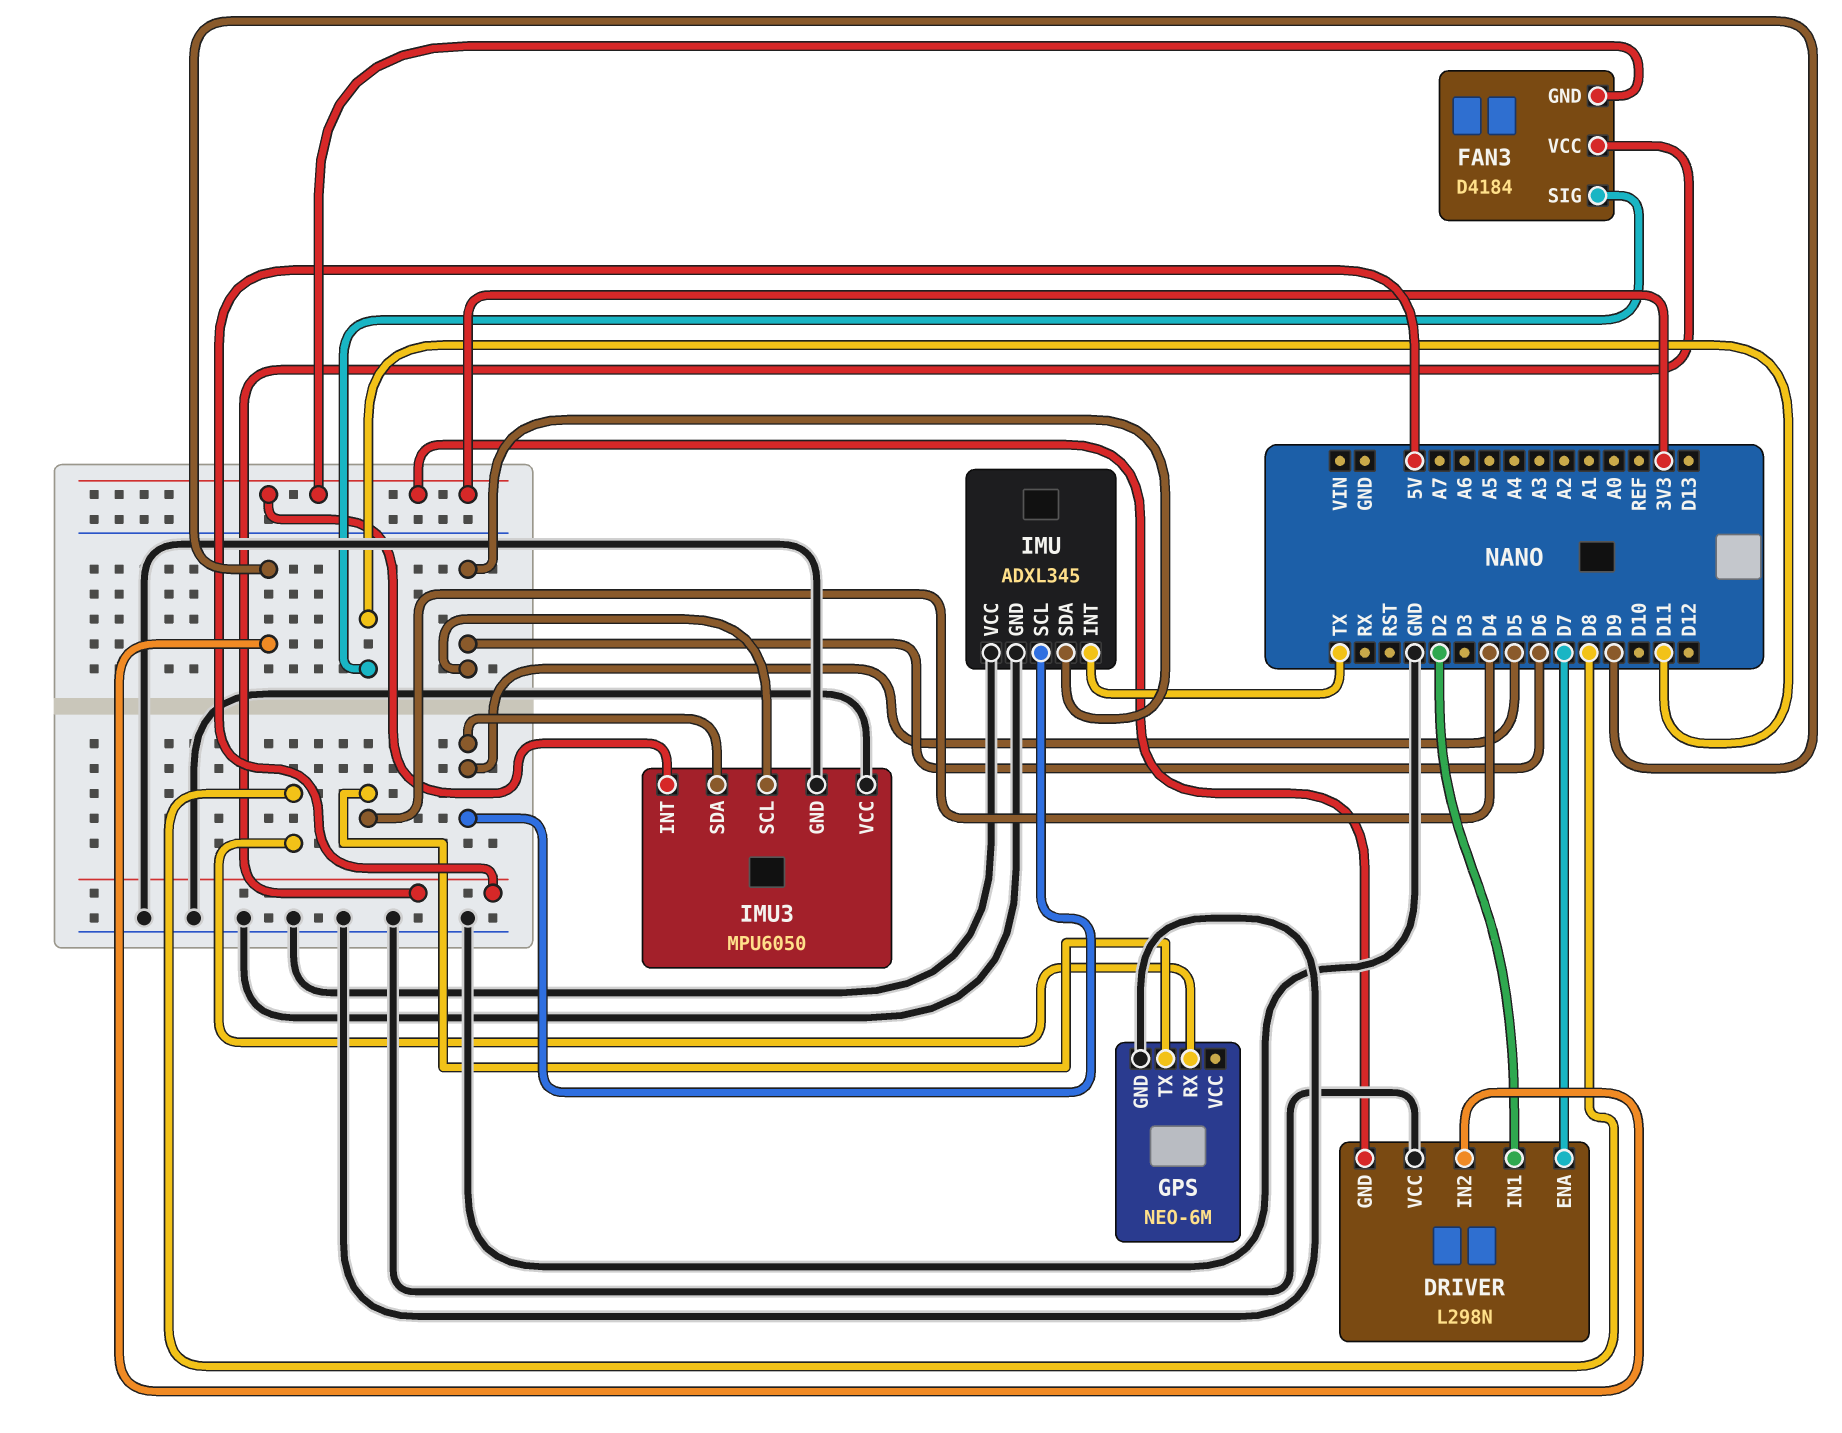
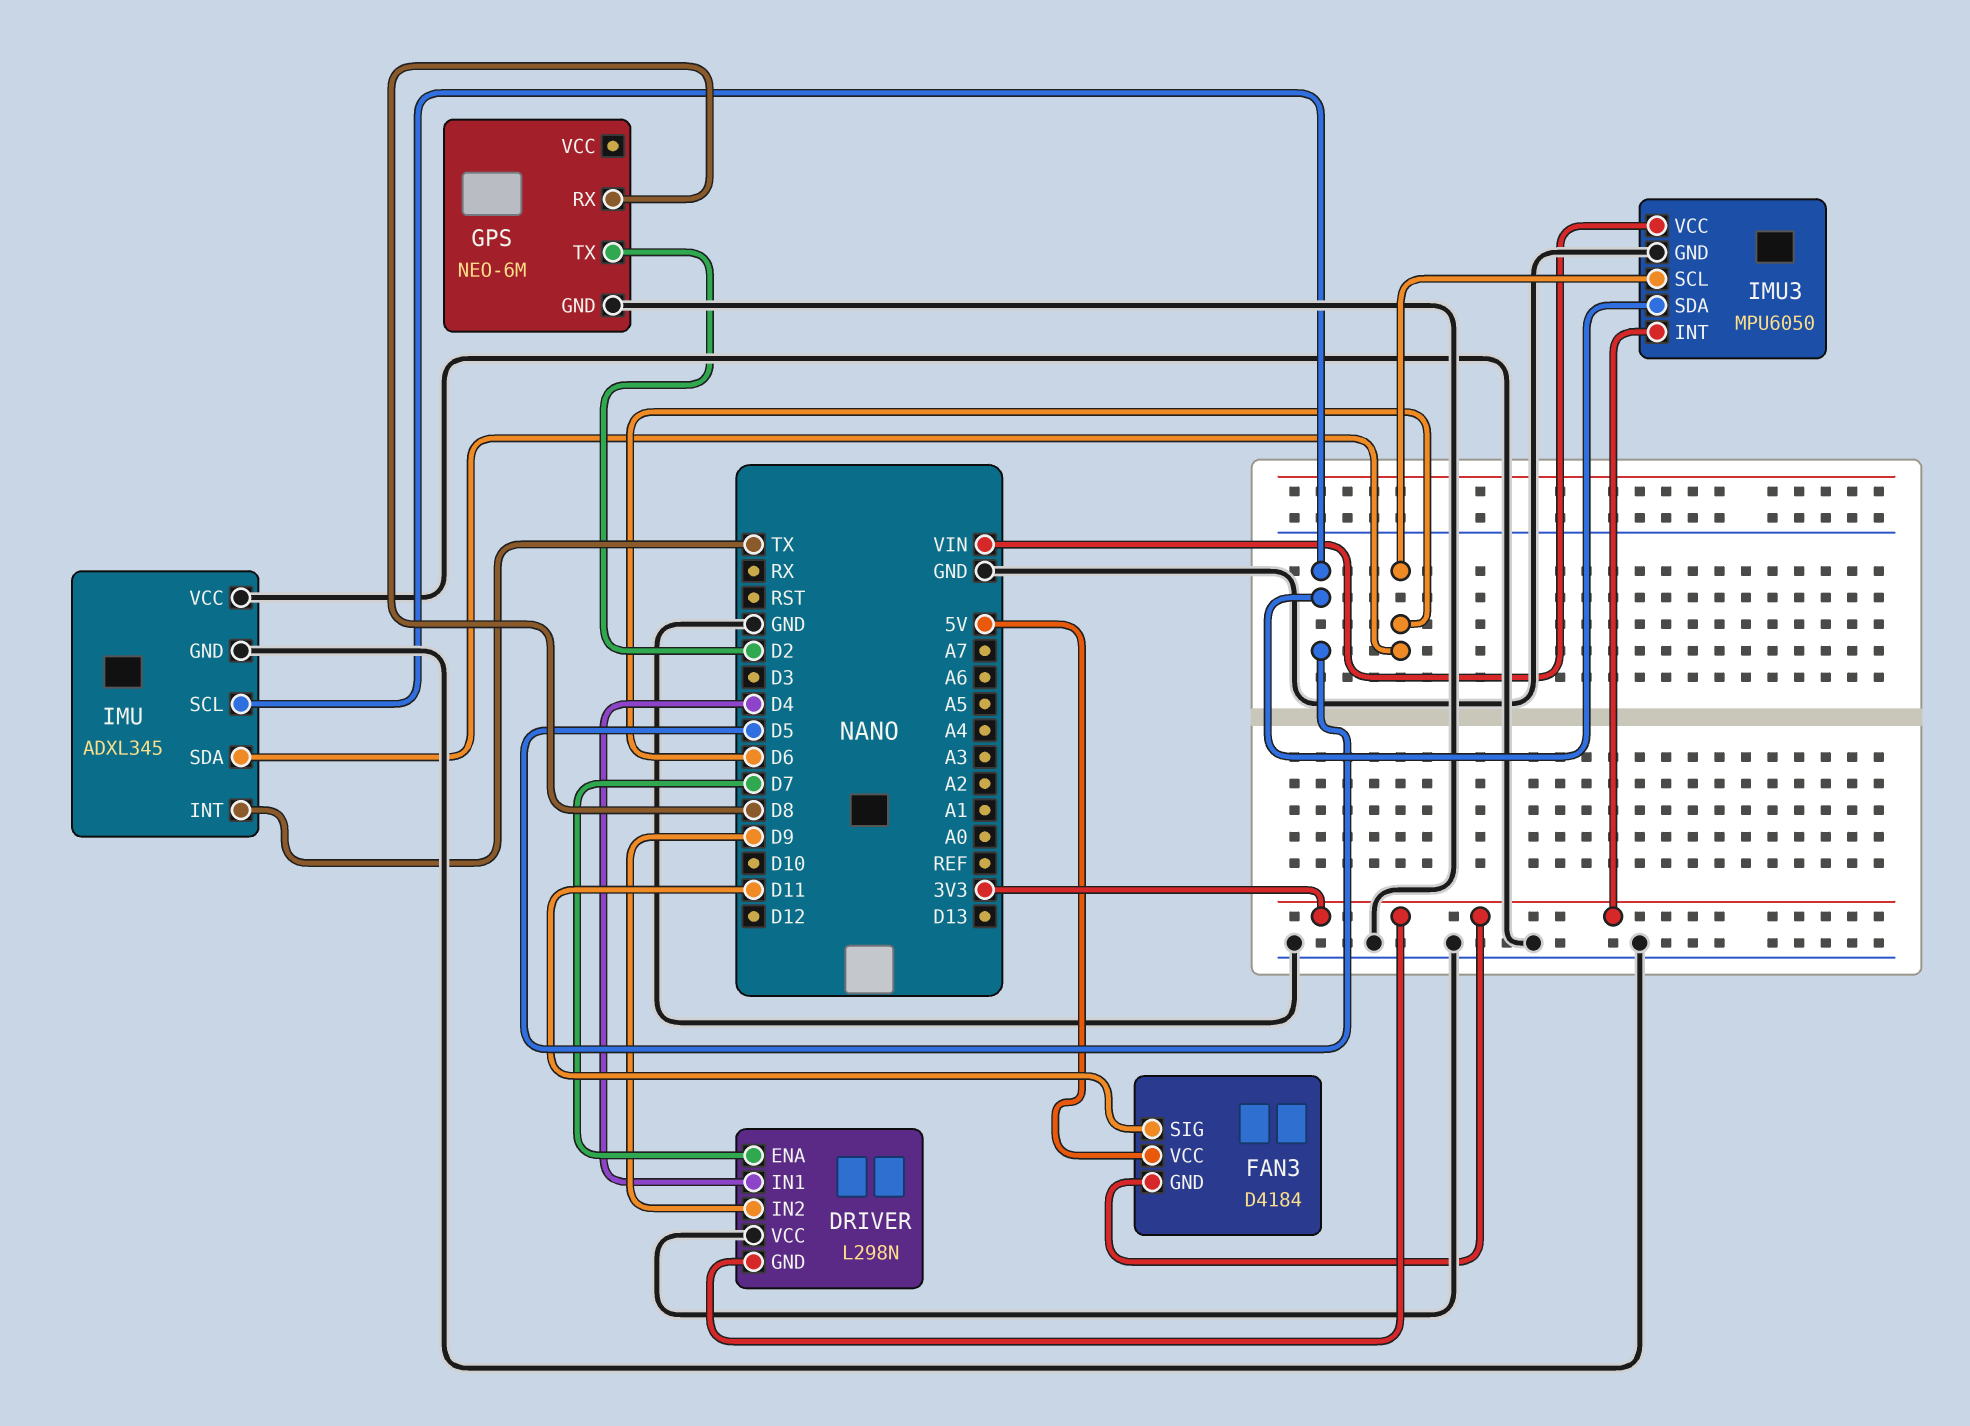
DRIVER pin IN1: D2 -> D4
GPS pin TX: D4 -> D2
IMU3 pin VCC: GND -> VIN

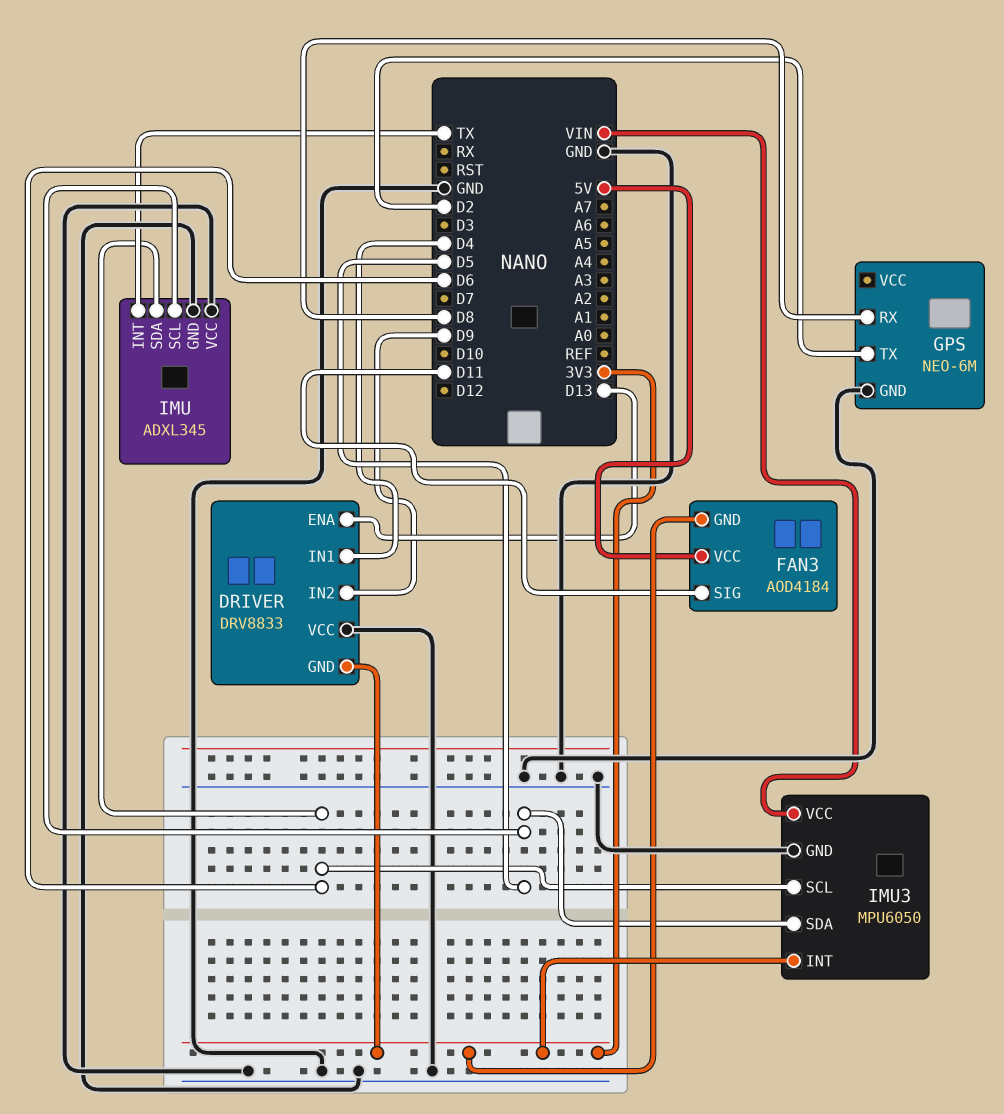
DRIVER: L298N -> DRV8833
DRIVER pin ENA: D7 -> D13
FAN3: D4184 -> AOD4184

